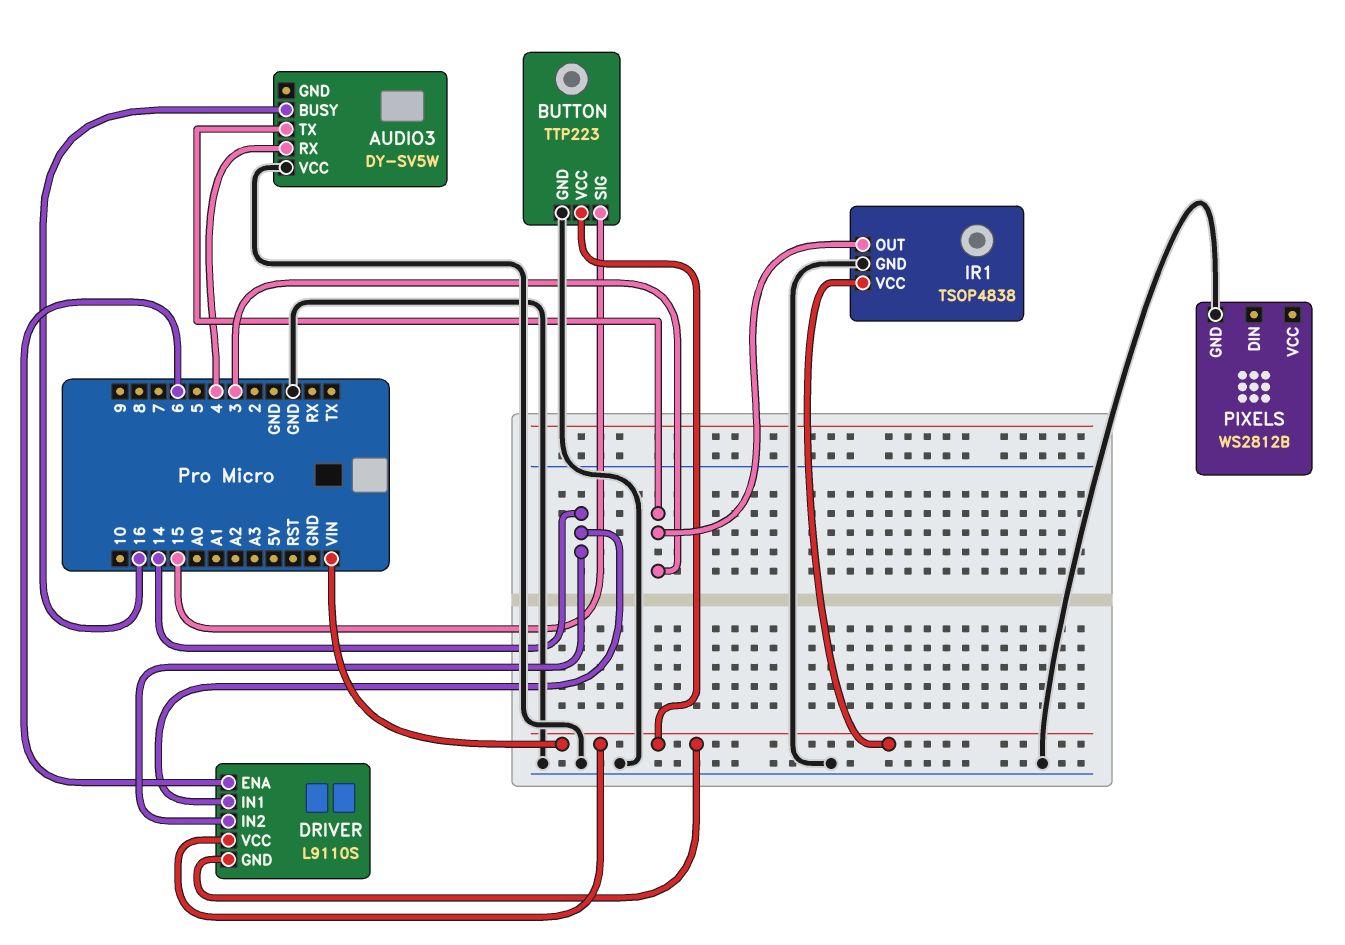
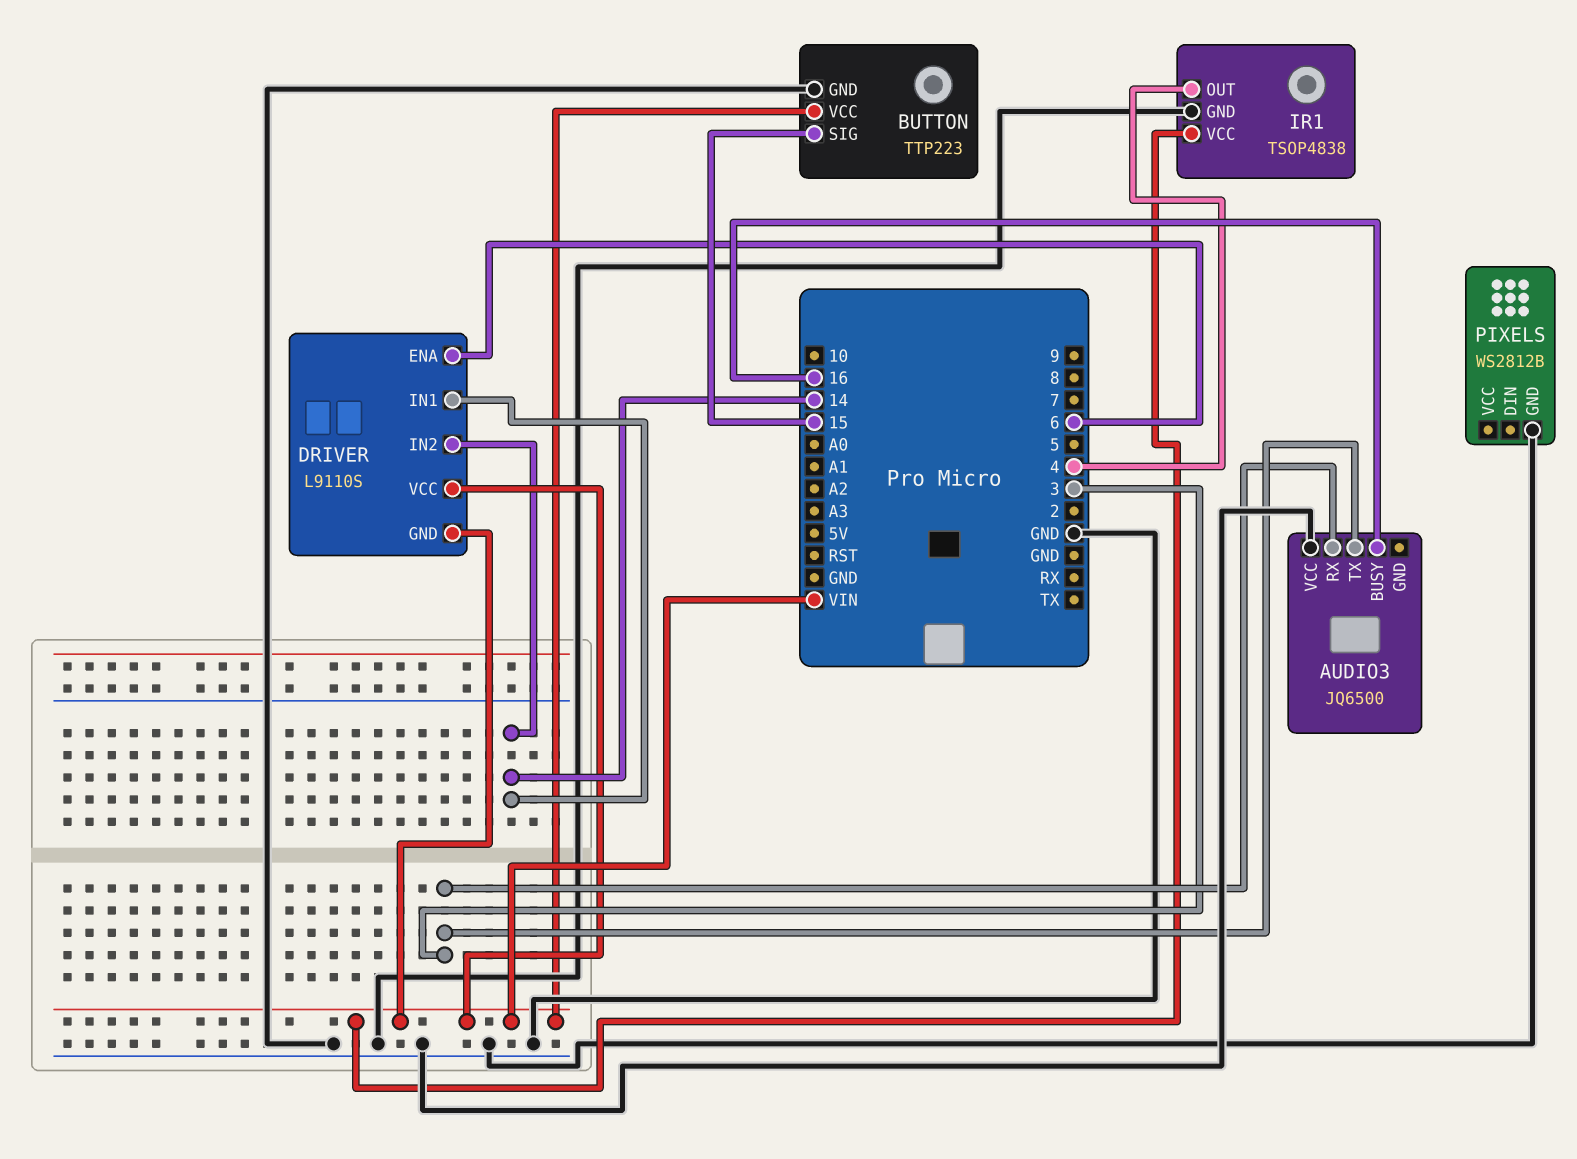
AUDIO3: DY-SV5W -> JQ6500
AUDIO3 pin RX: 4 -> 3
IR1 pin OUT: 3 -> 4

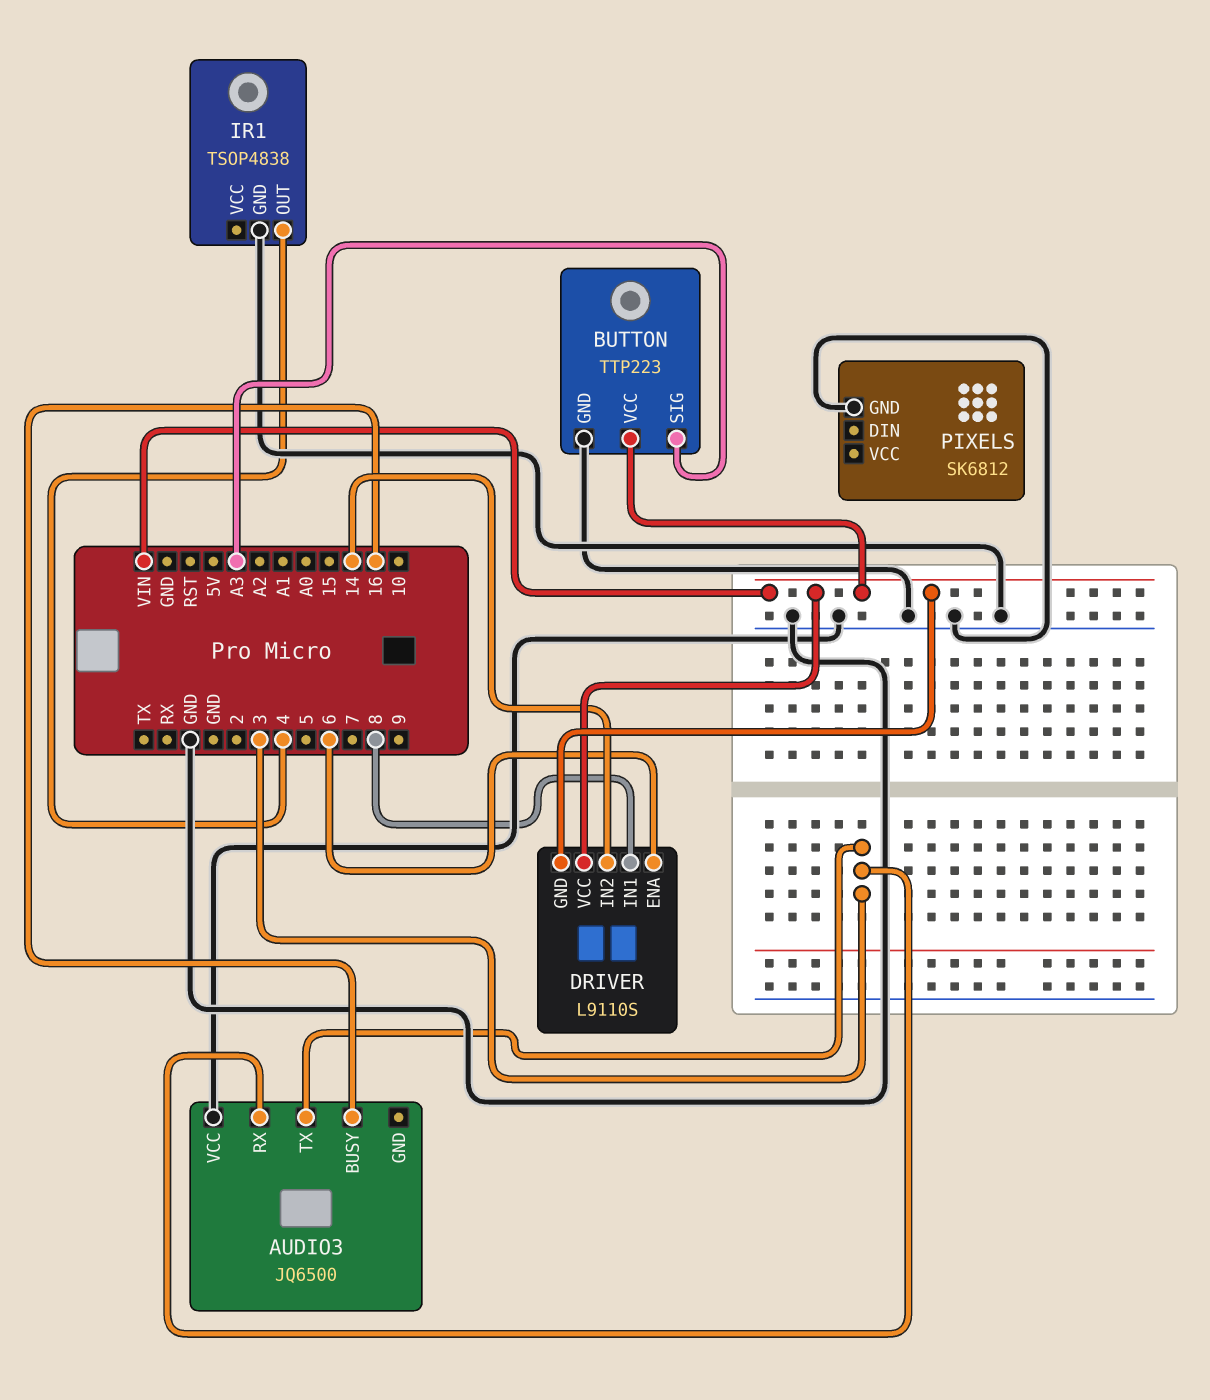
BUTTON pin SIG: 15 -> A3
DRIVER pin IN1: 14 -> 8
IR1 pin VCC: VIN -> none
PIXELS: WS2812B -> SK6812

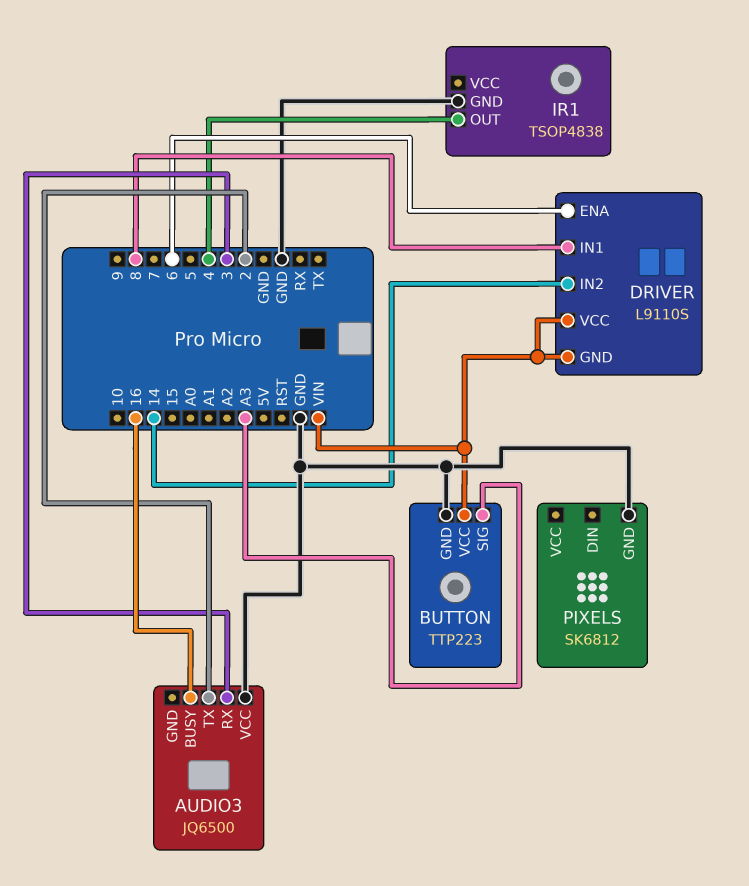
AUDIO3 pin TX: 3 -> 2

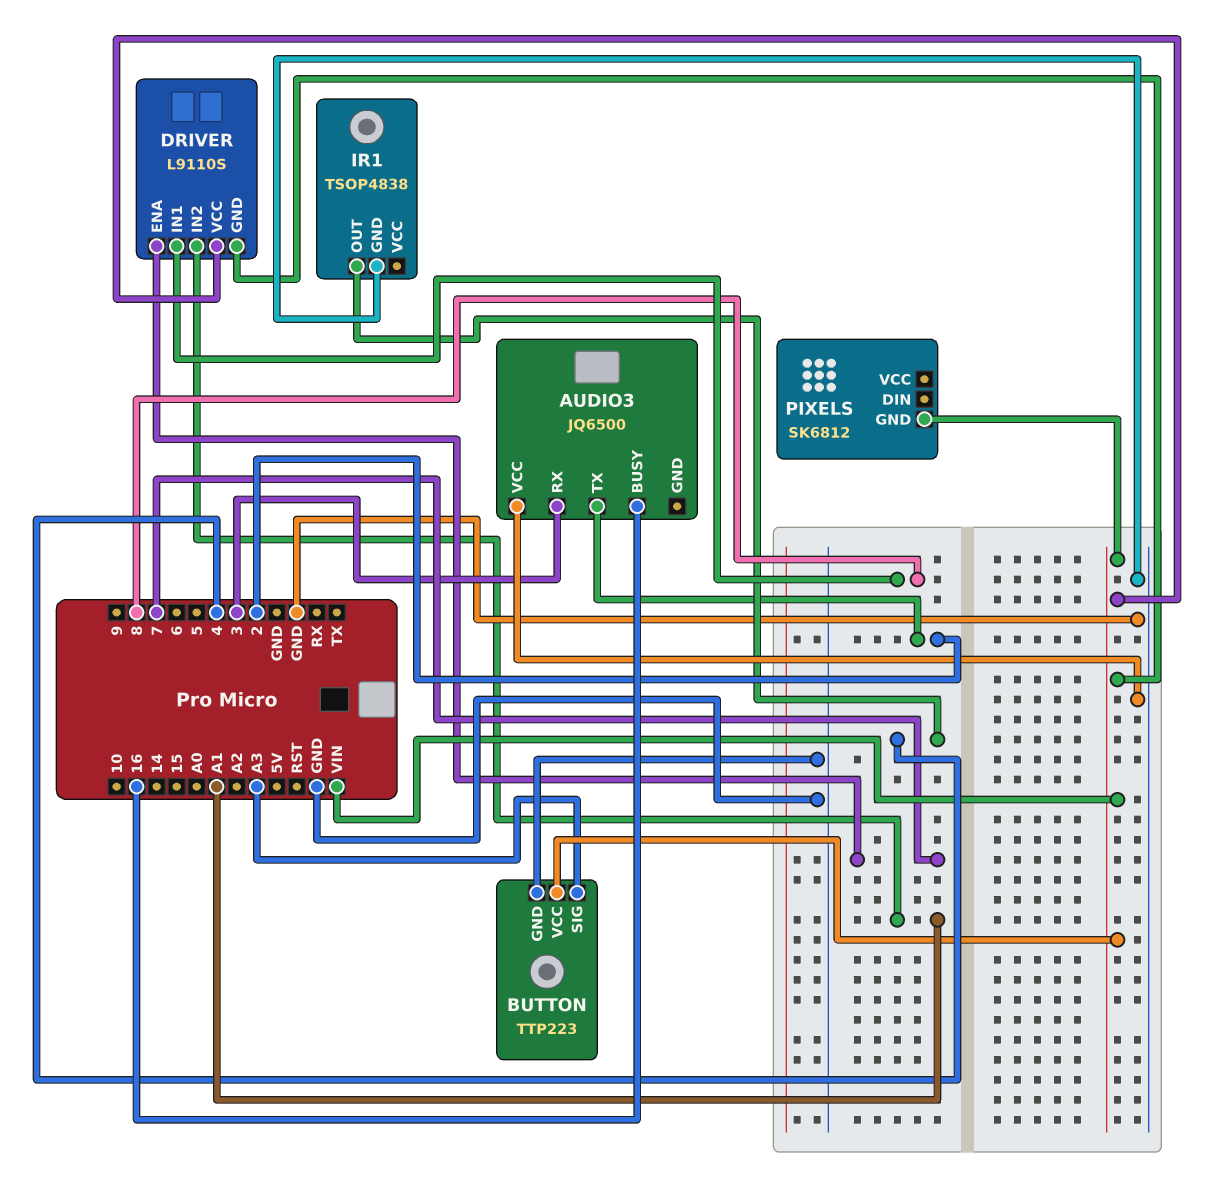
DRIVER pin ENA: 6 -> 7
DRIVER pin IN2: 14 -> A1
PIXELS pin GND: GND -> VIN

